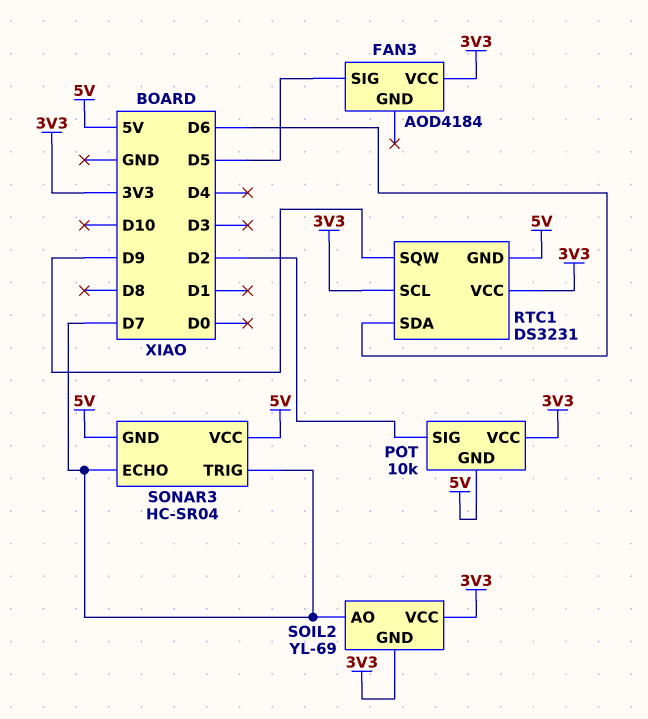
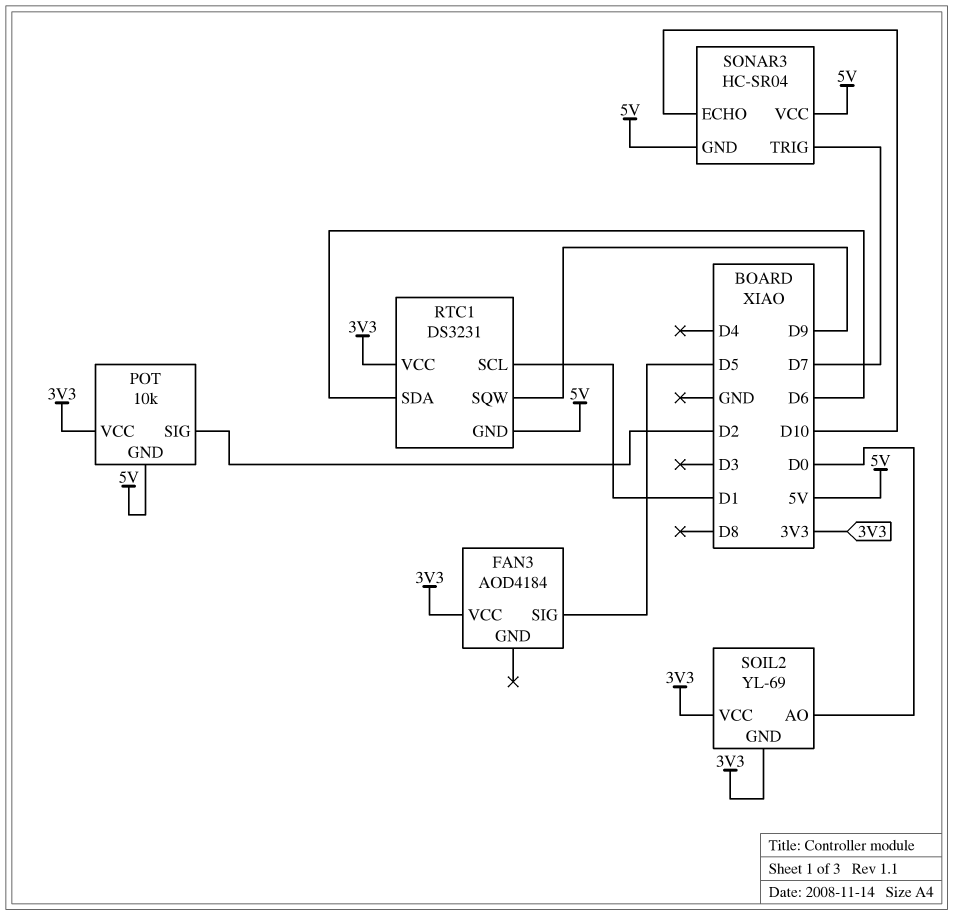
RTC1 pin SCL: 3V3 -> D1
SOIL2 pin AO: D7 -> D0
SONAR3 pin ECHO: D7 -> D10

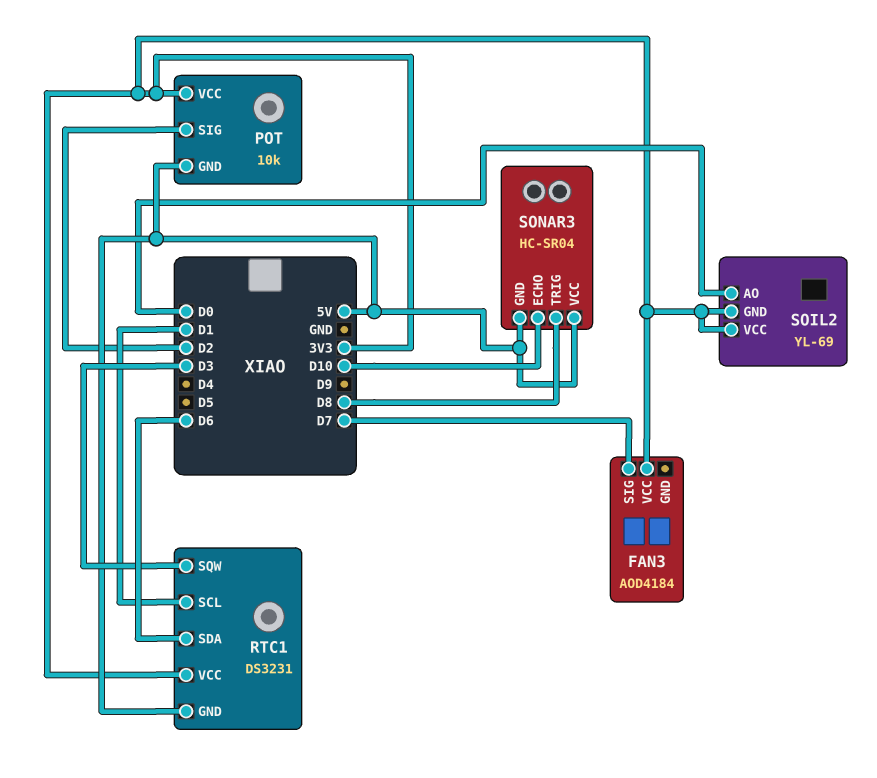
FAN3 pin SIG: D5 -> D7
RTC1 pin SQW: D9 -> D3
SONAR3 pin TRIG: D7 -> D8

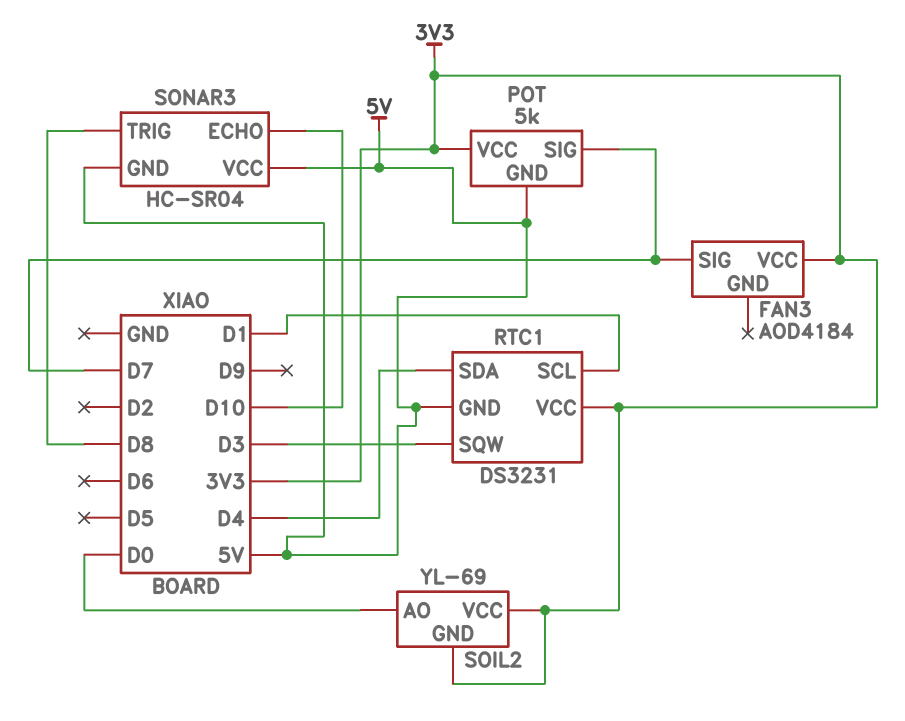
POT: 10k -> 5k
POT pin SIG: D2 -> D7
RTC1 pin SDA: D6 -> D4

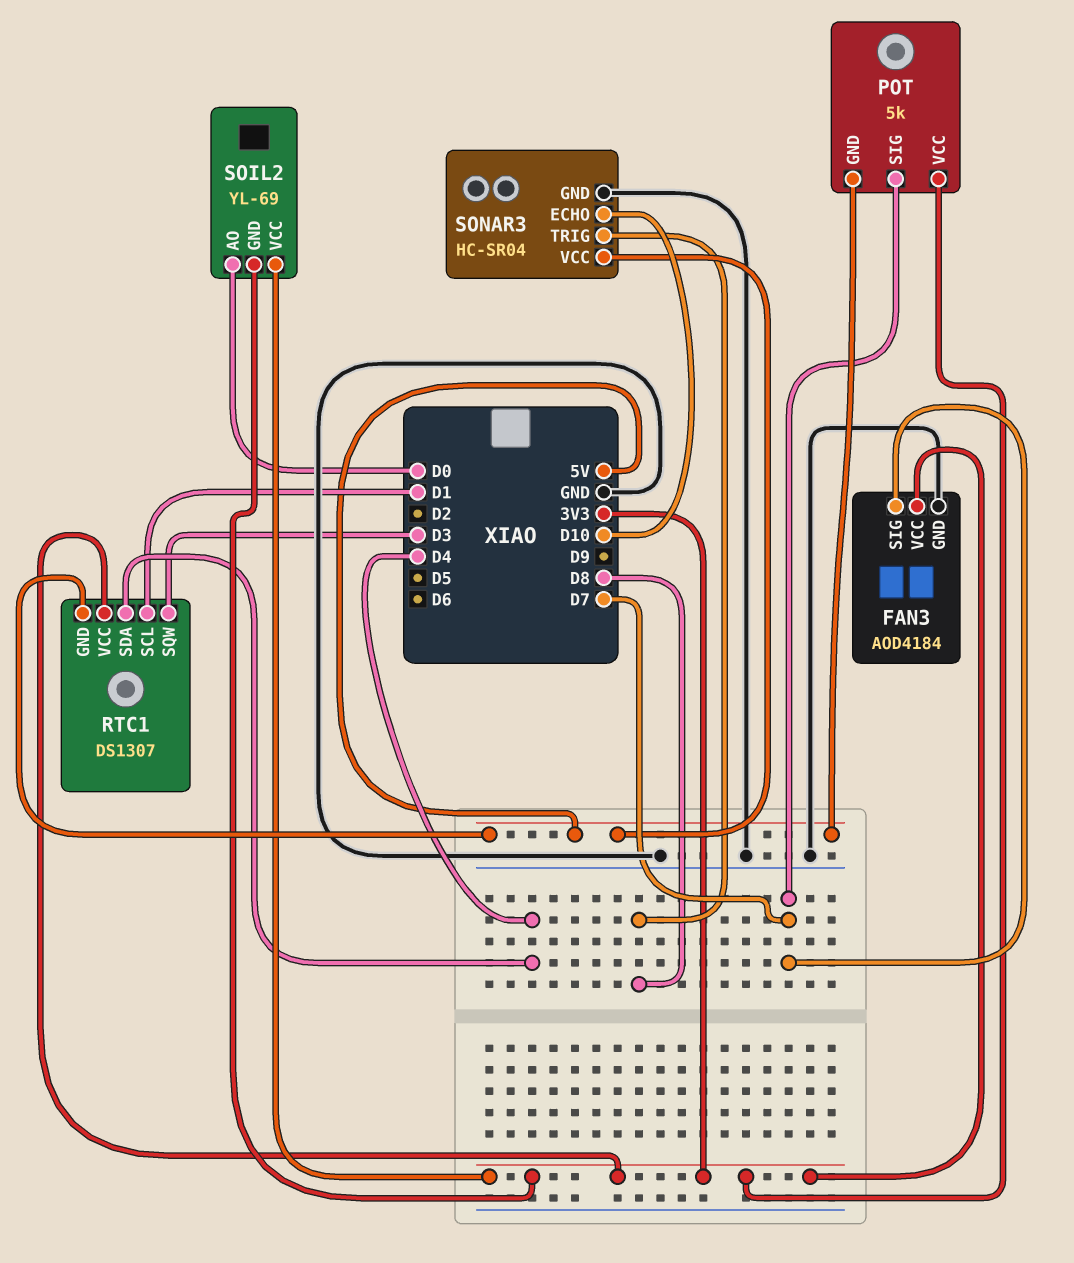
FAN3 pin GND: none -> GND
RTC1: DS3231 -> DS1307
SONAR3 pin GND: 5V -> GND

